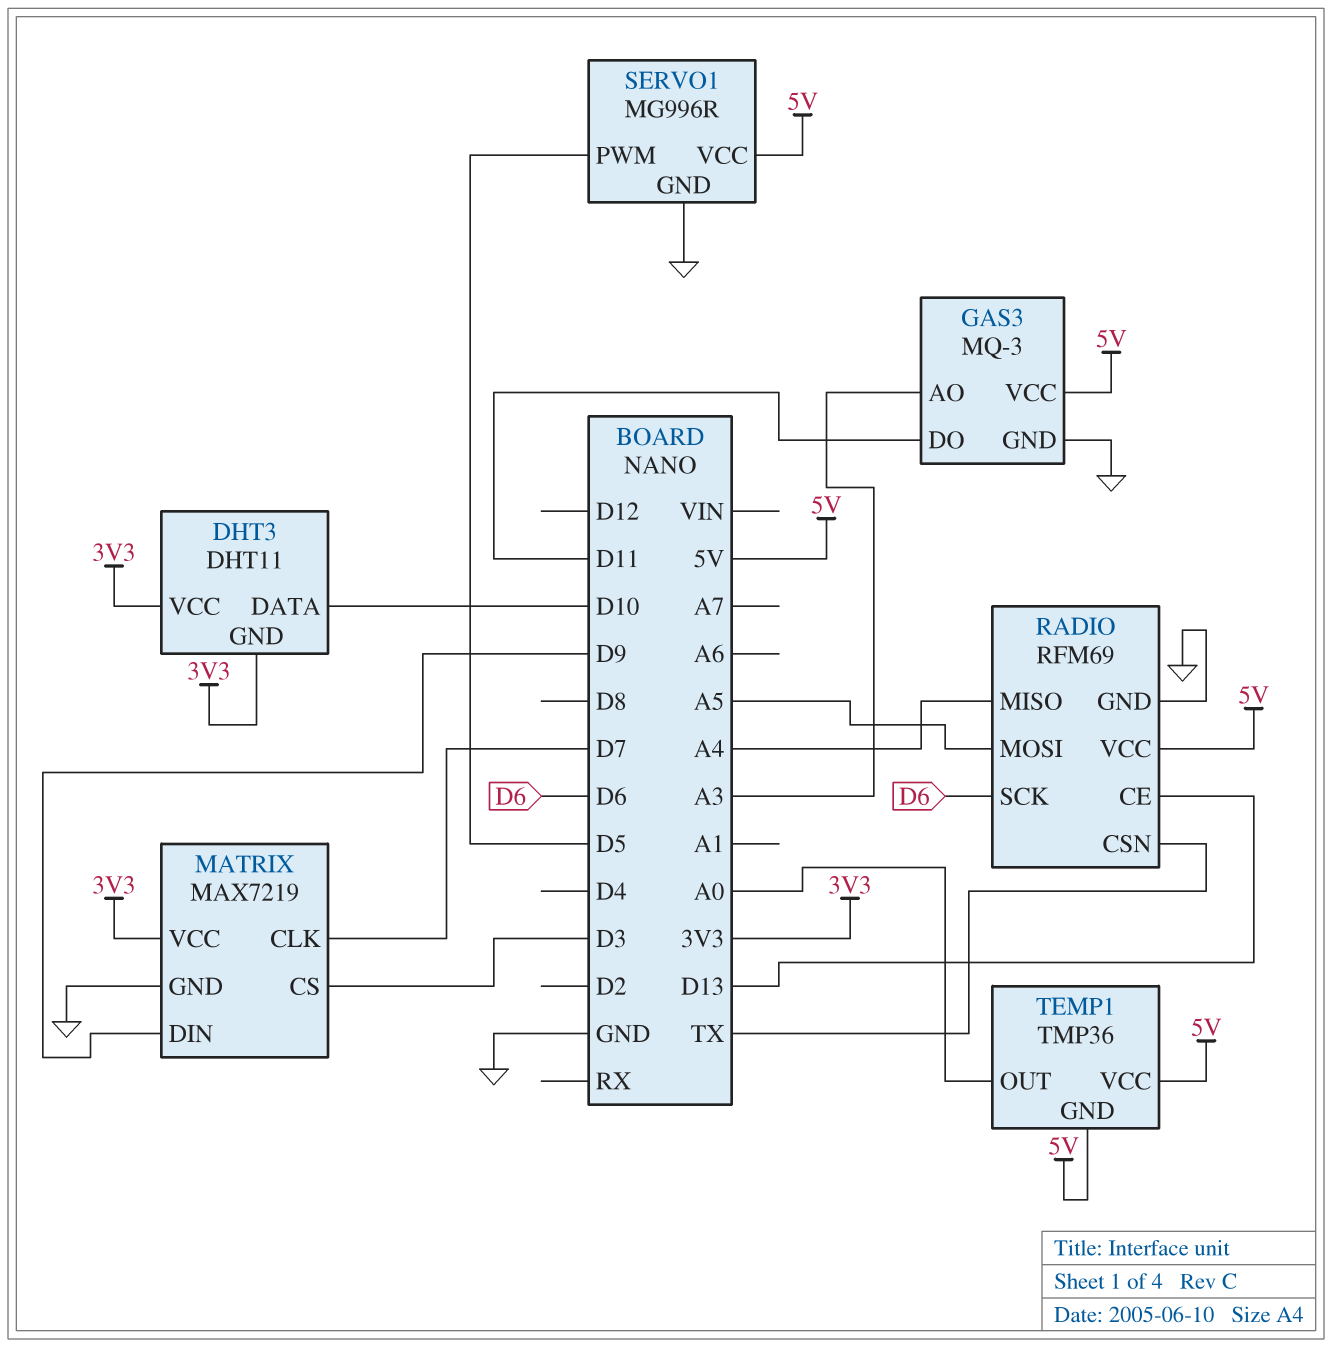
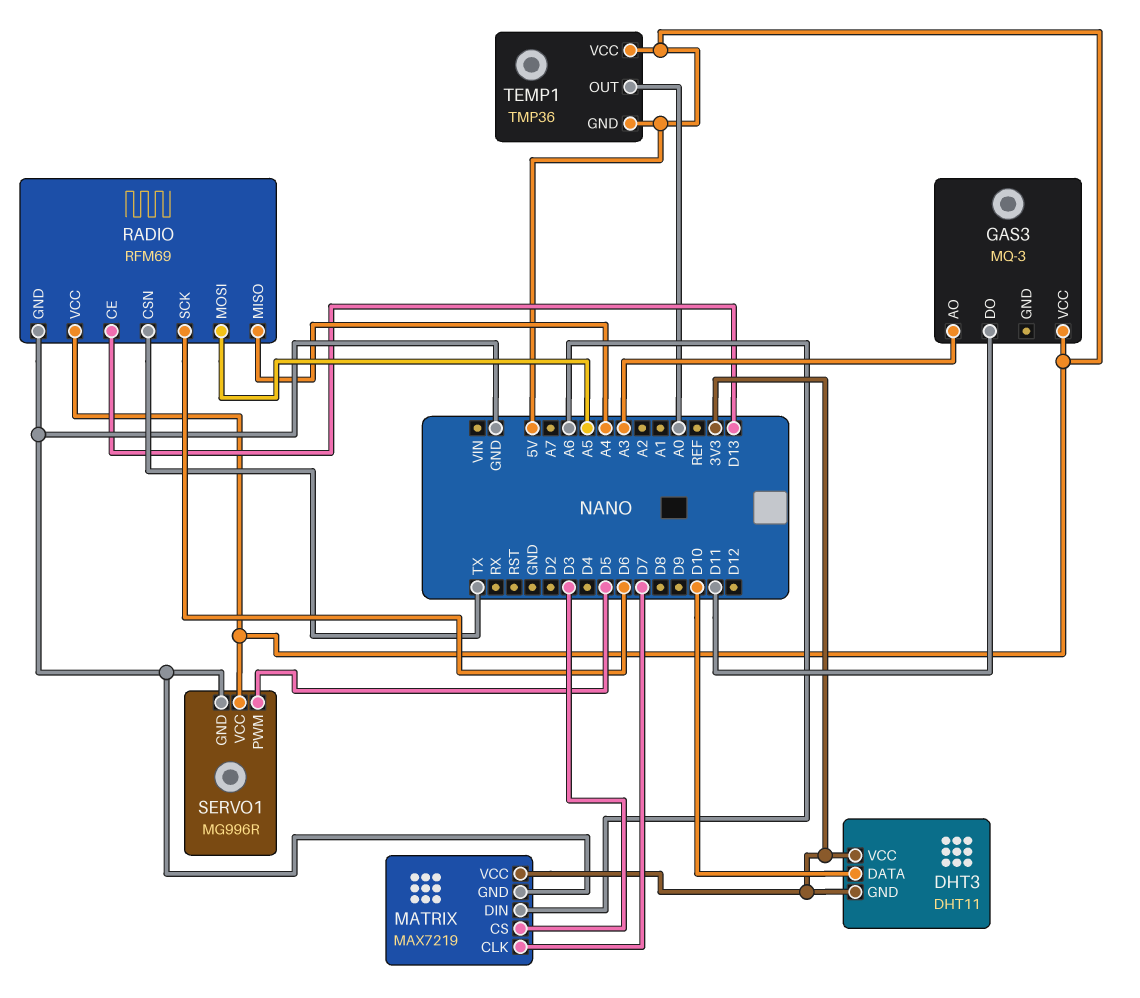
GAS3 pin GND: GND -> none
MATRIX pin DIN: D9 -> A6

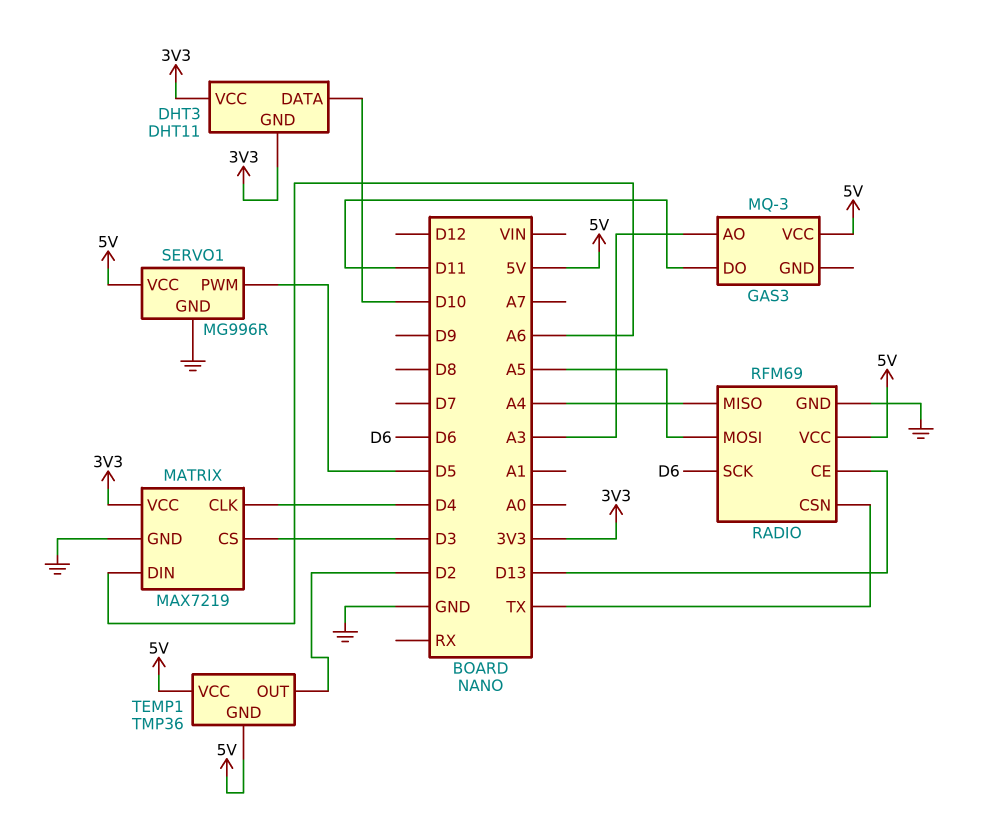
MATRIX pin CLK: D7 -> D4
TEMP1 pin OUT: A0 -> D2

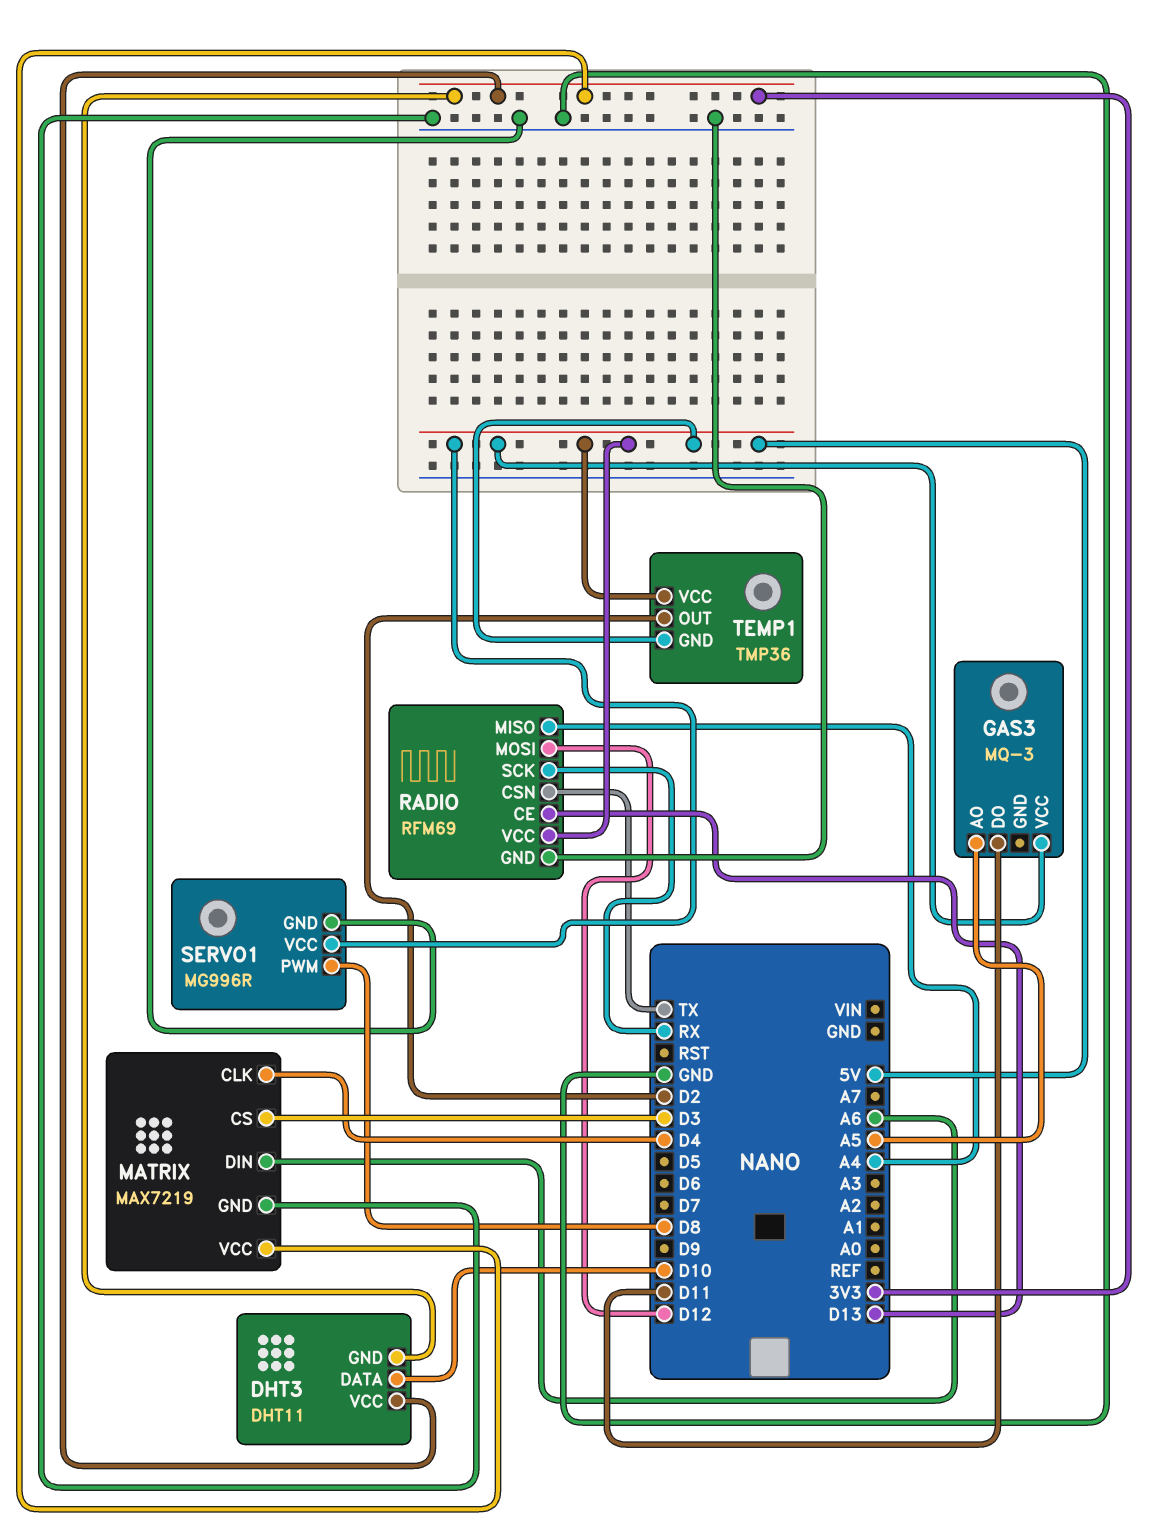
GAS3 pin AO: A3 -> A5
RADIO pin MOSI: A5 -> D12
RADIO pin SCK: D6 -> RX
SERVO1 pin PWM: D5 -> D8

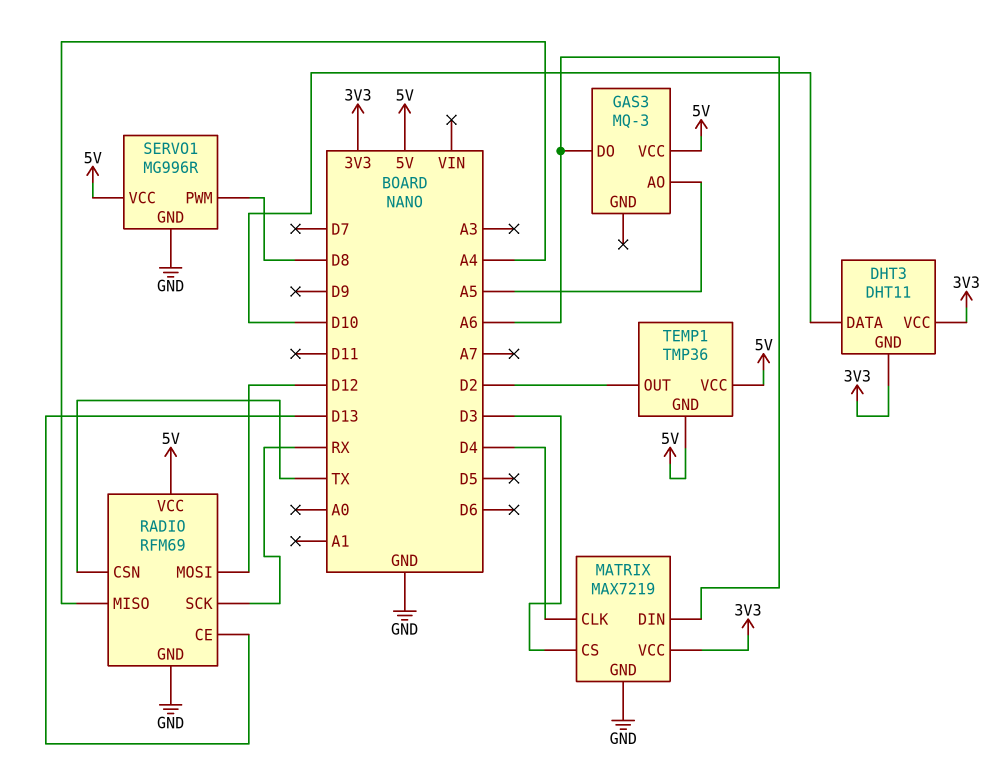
GAS3 pin DO: D11 -> A6

